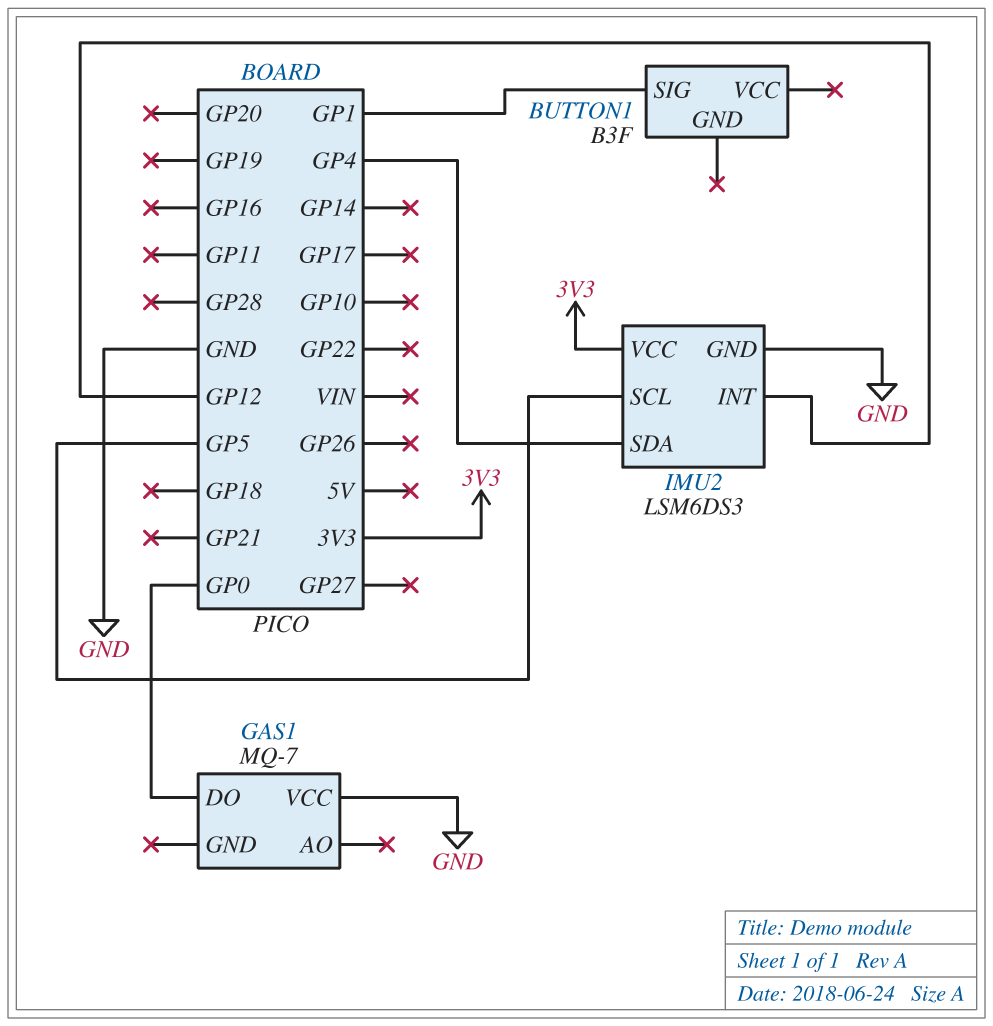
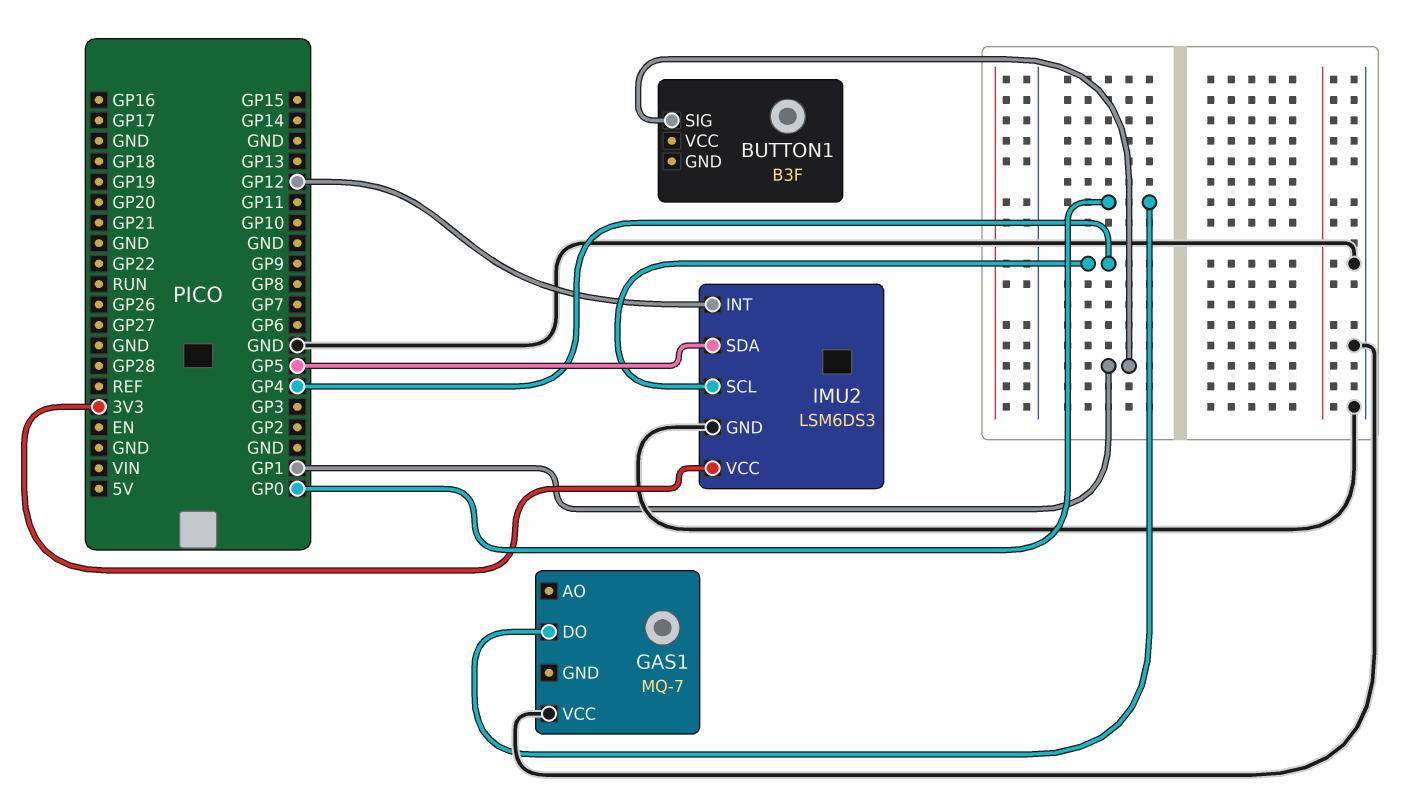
IMU2 pin SCL: GP5 -> GP4
IMU2 pin SDA: GP4 -> GP5

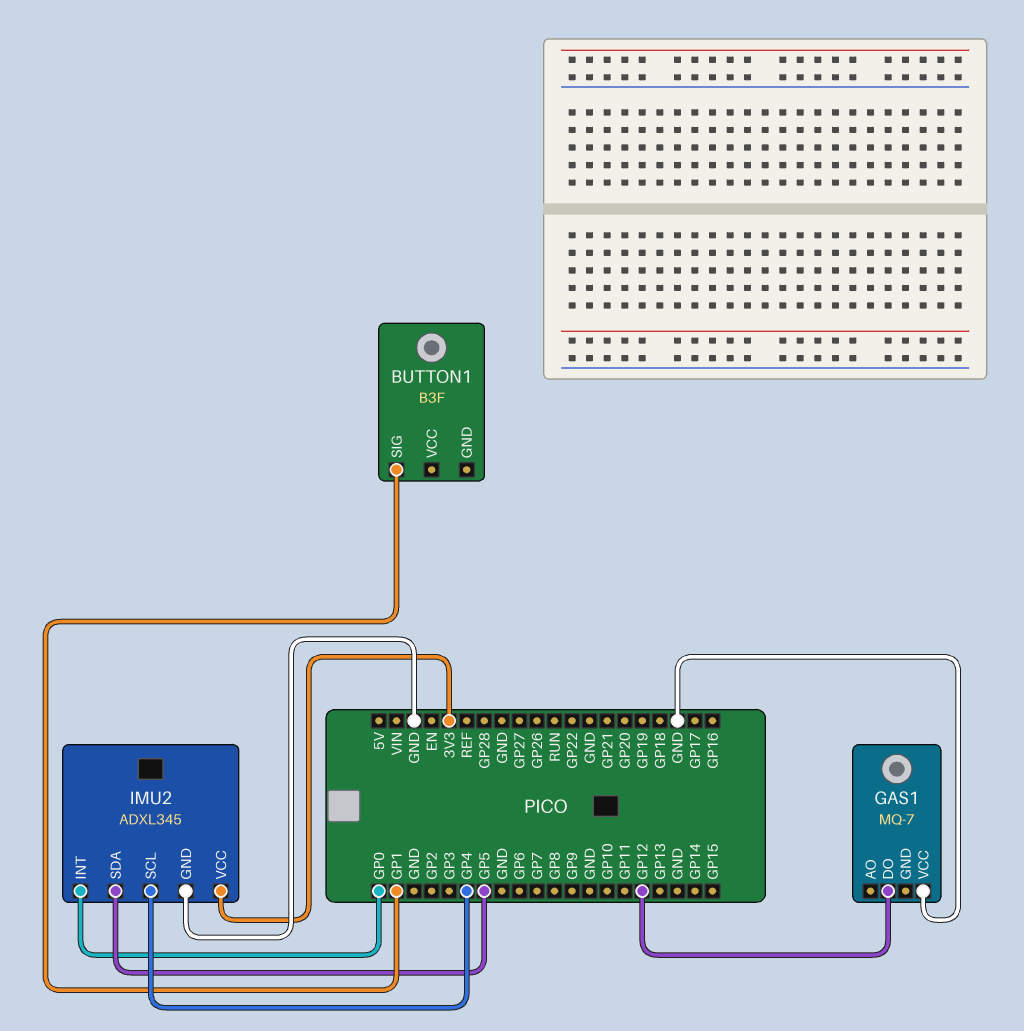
GAS1 pin DO: GP0 -> GP12
IMU2: LSM6DS3 -> ADXL345
IMU2 pin INT: GP12 -> GP0

